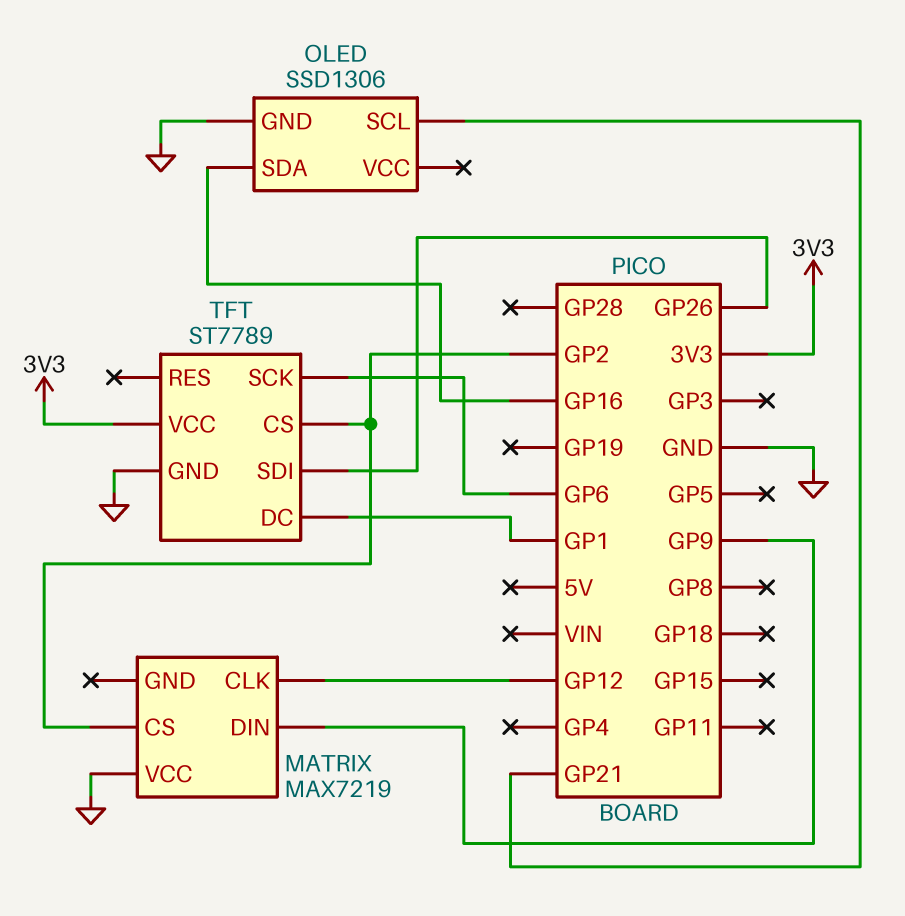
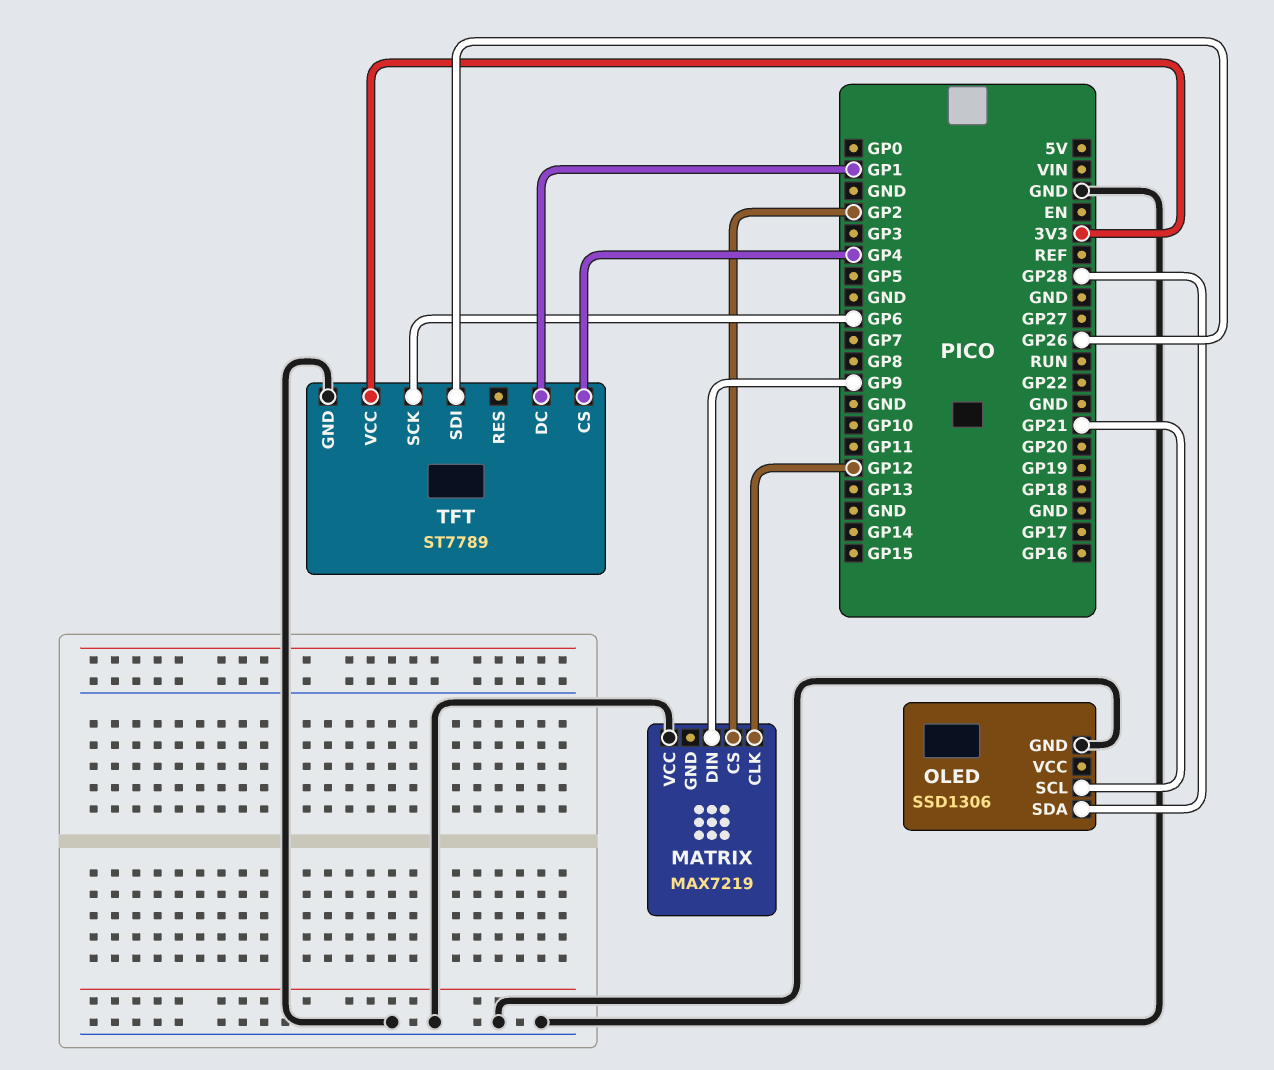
OLED pin SDA: GP16 -> GP28
TFT pin CS: GP2 -> GP4

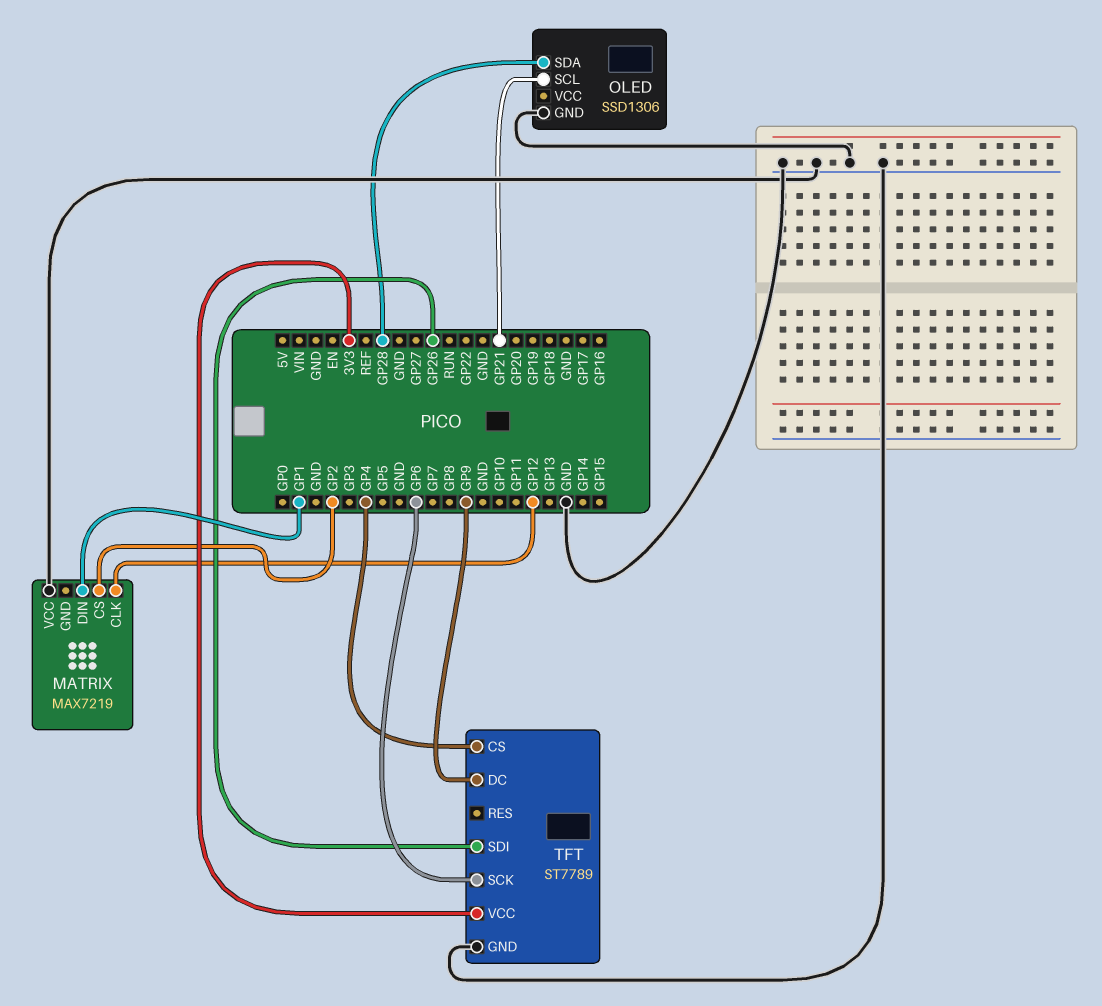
MATRIX pin DIN: GP9 -> GP1
TFT pin DC: GP1 -> GP9

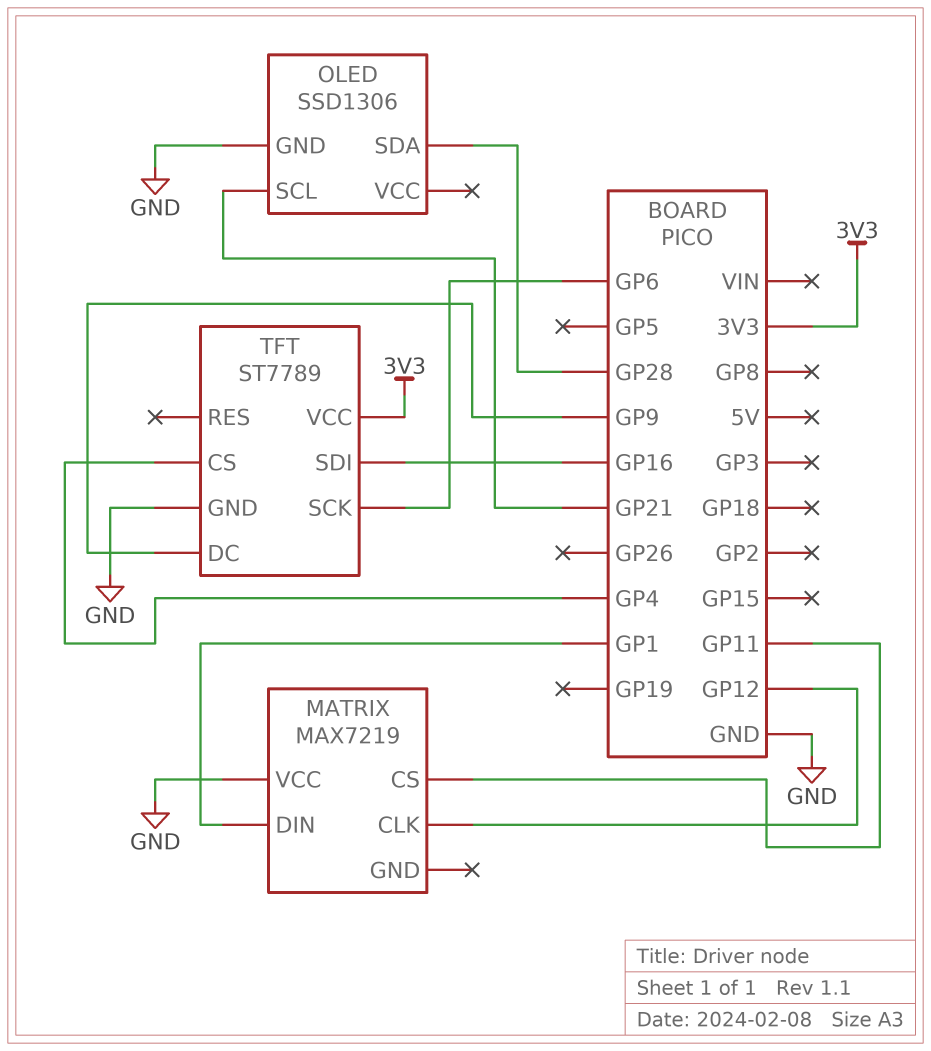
MATRIX pin CS: GP2 -> GP11
TFT pin SDI: GP26 -> GP16

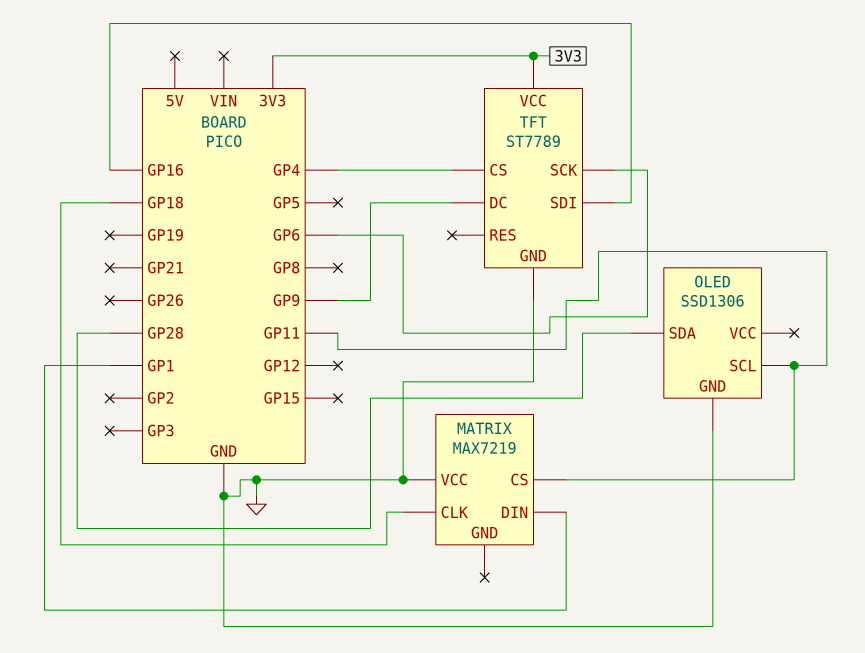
MATRIX pin CLK: GP12 -> GP18
OLED pin SCL: GP21 -> GP11

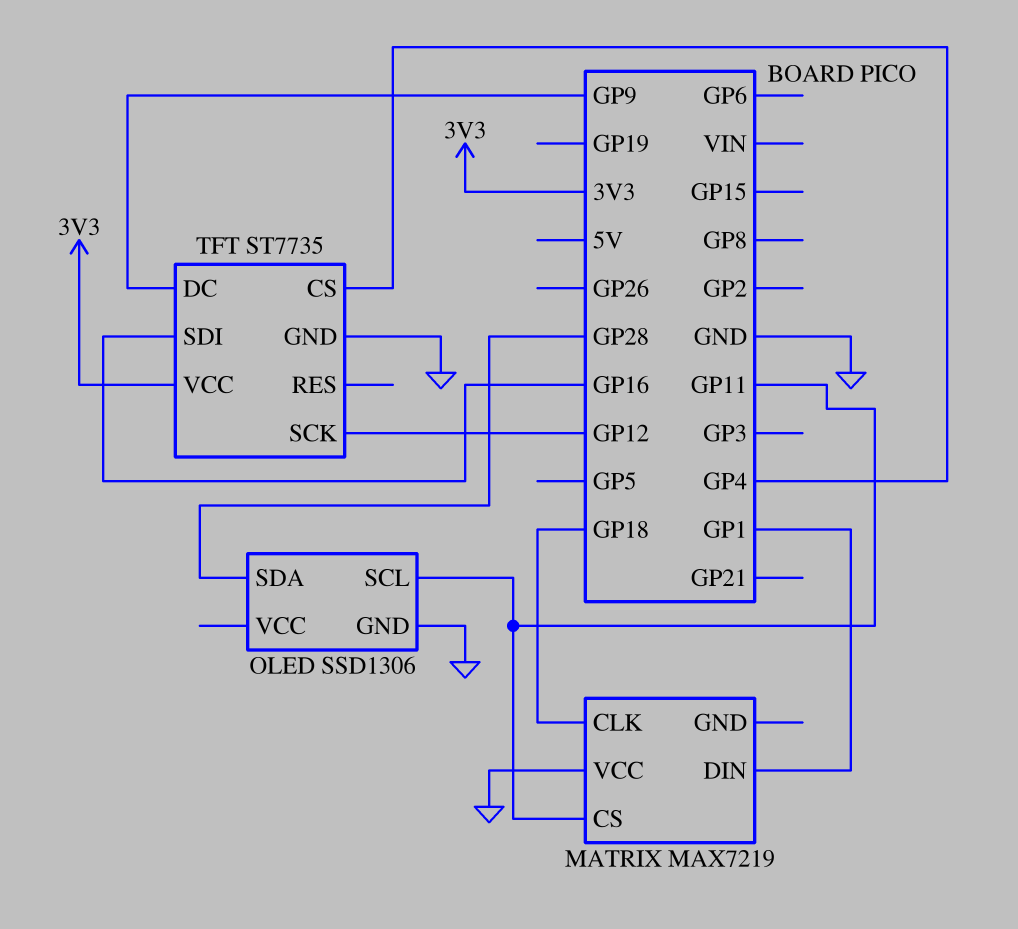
TFT: ST7789 -> ST7735
TFT pin SCK: GP6 -> GP12

